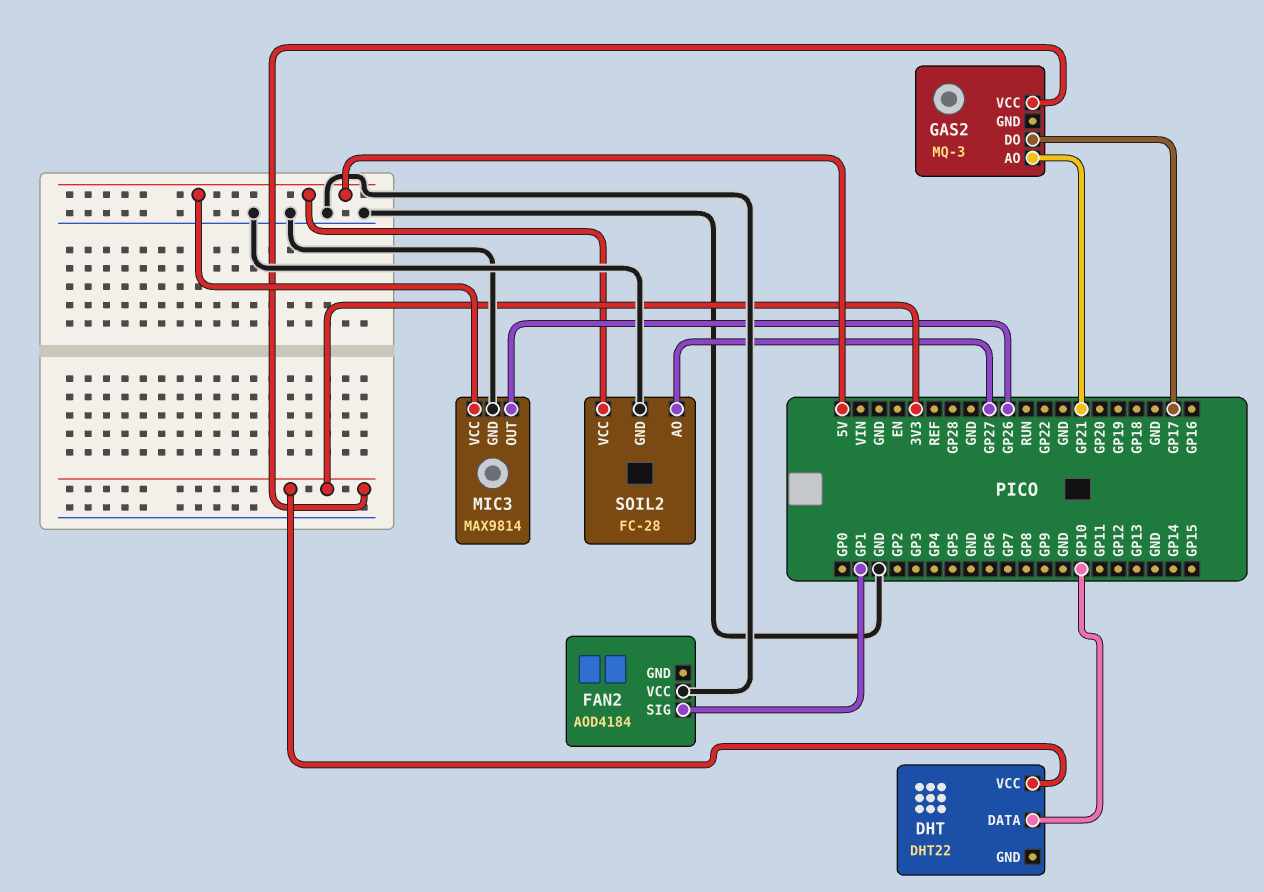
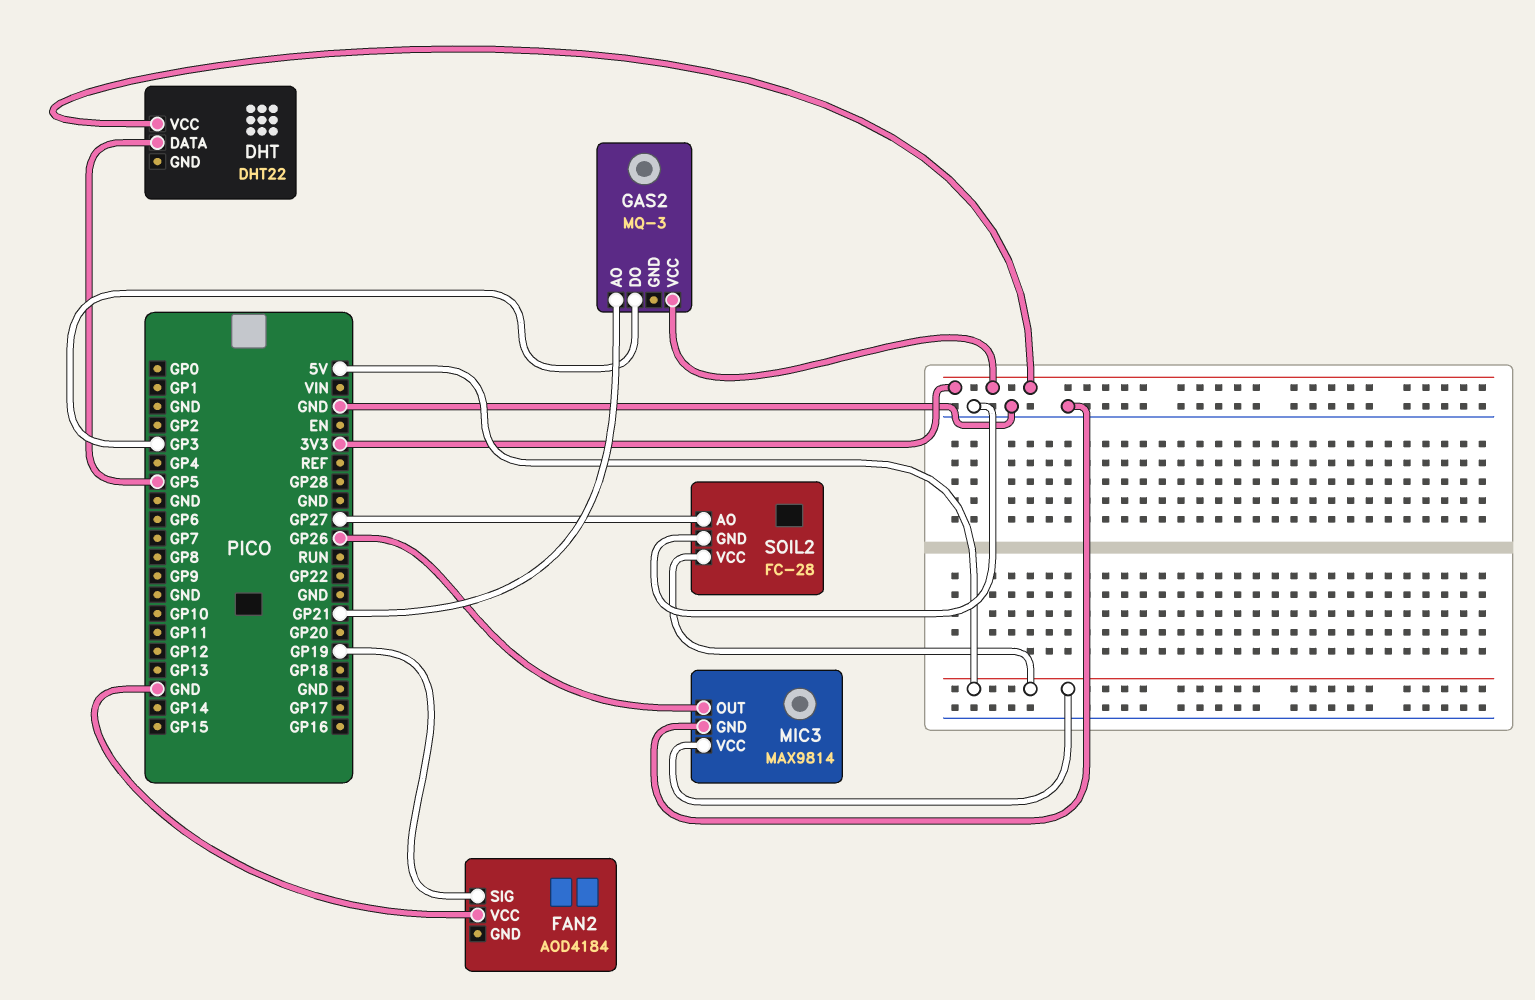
DHT pin DATA: GP10 -> GP5
FAN2 pin SIG: GP1 -> GP19
GAS2 pin DO: GP17 -> GP3

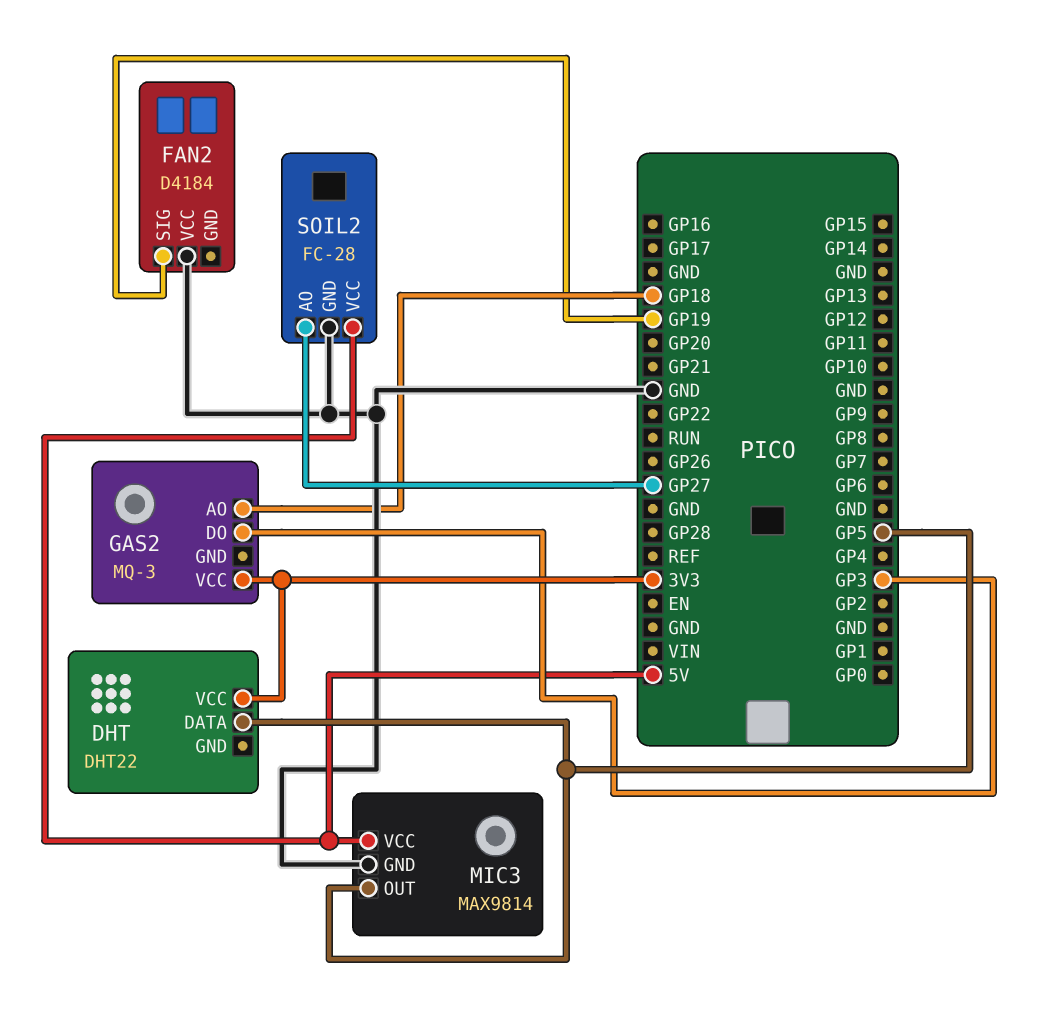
FAN2: AOD4184 -> D4184
GAS2 pin AO: GP21 -> GP18
MIC3 pin OUT: GP26 -> GP5

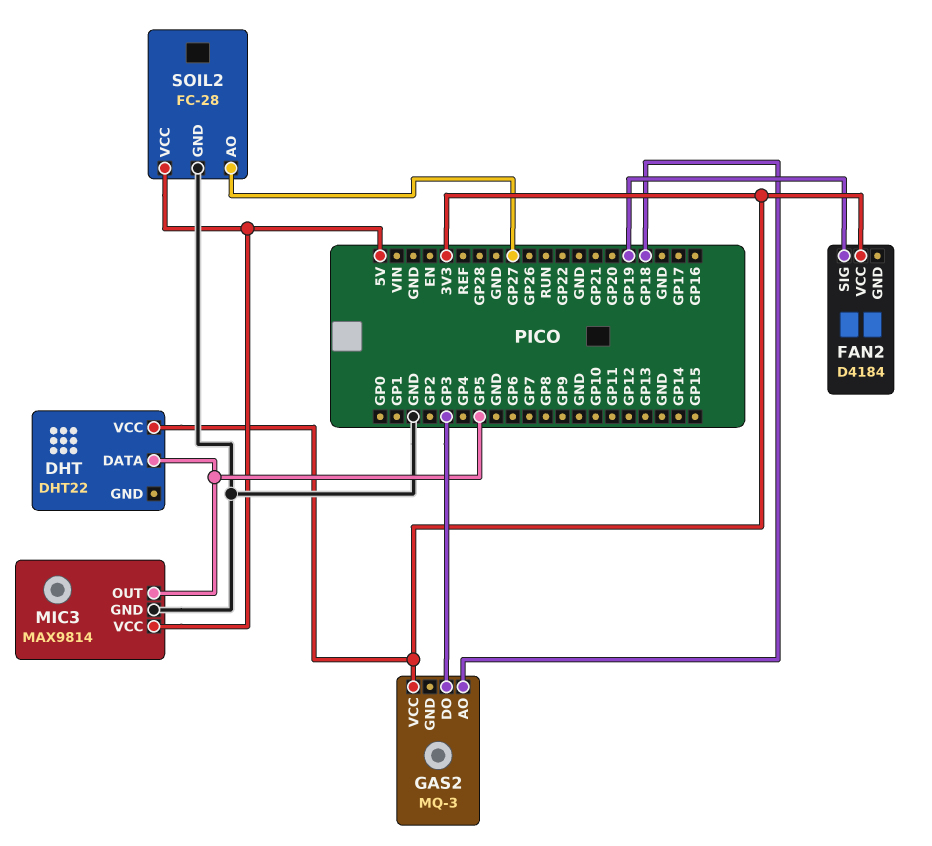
FAN2 pin VCC: GND -> 3V3

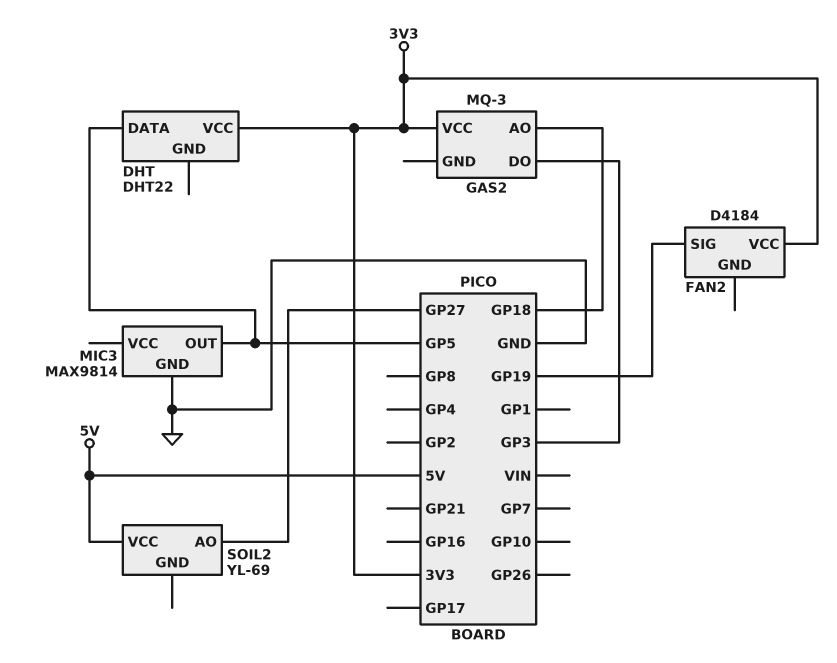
MIC3 pin VCC: 5V -> none
SOIL2: FC-28 -> YL-69
SOIL2 pin GND: GND -> none

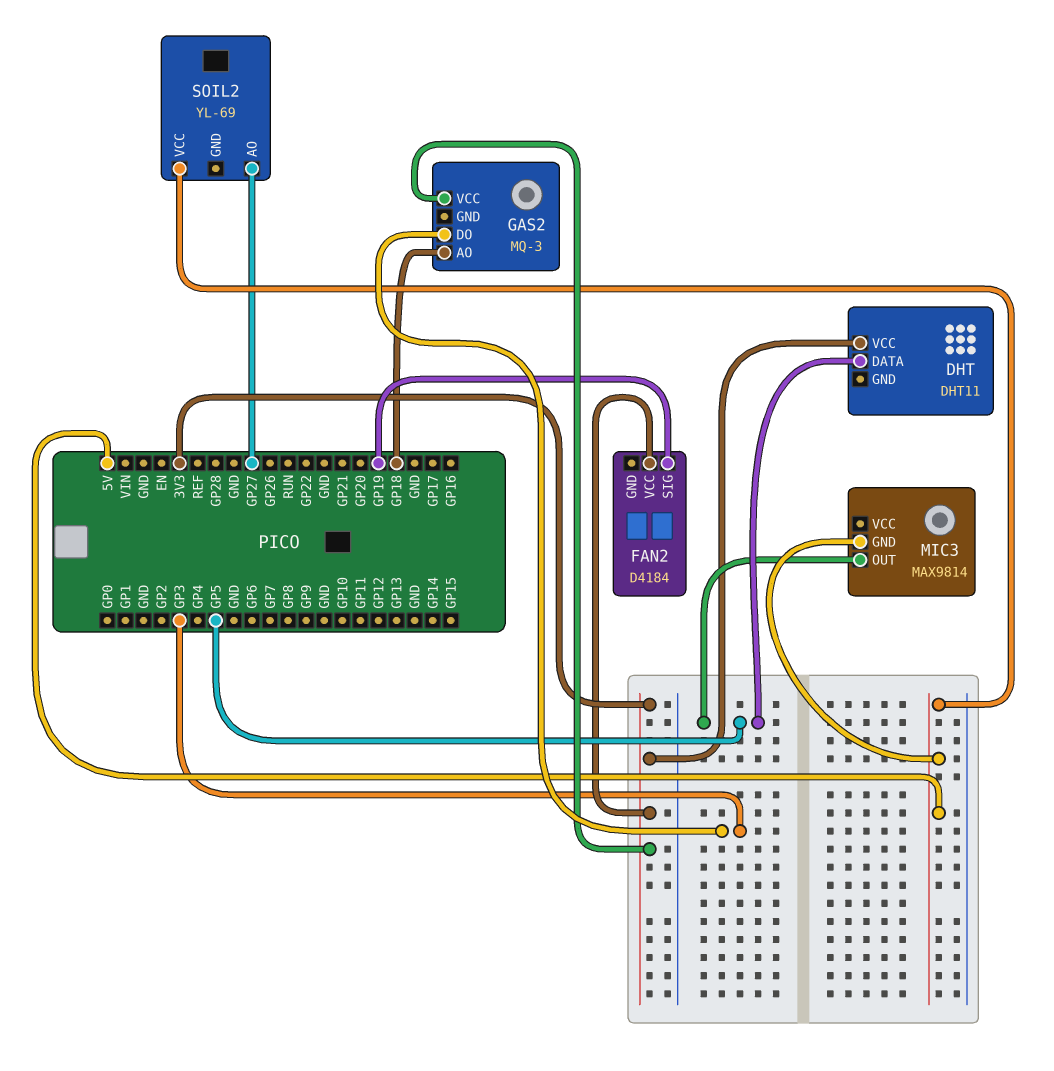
DHT: DHT22 -> DHT11
MIC3 pin GND: GND -> 5V

